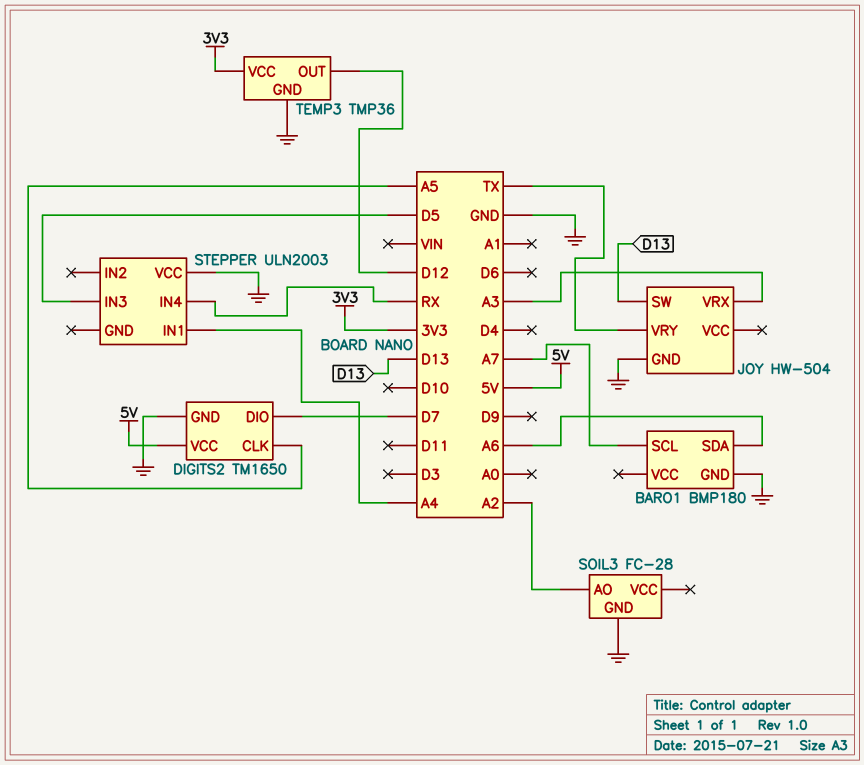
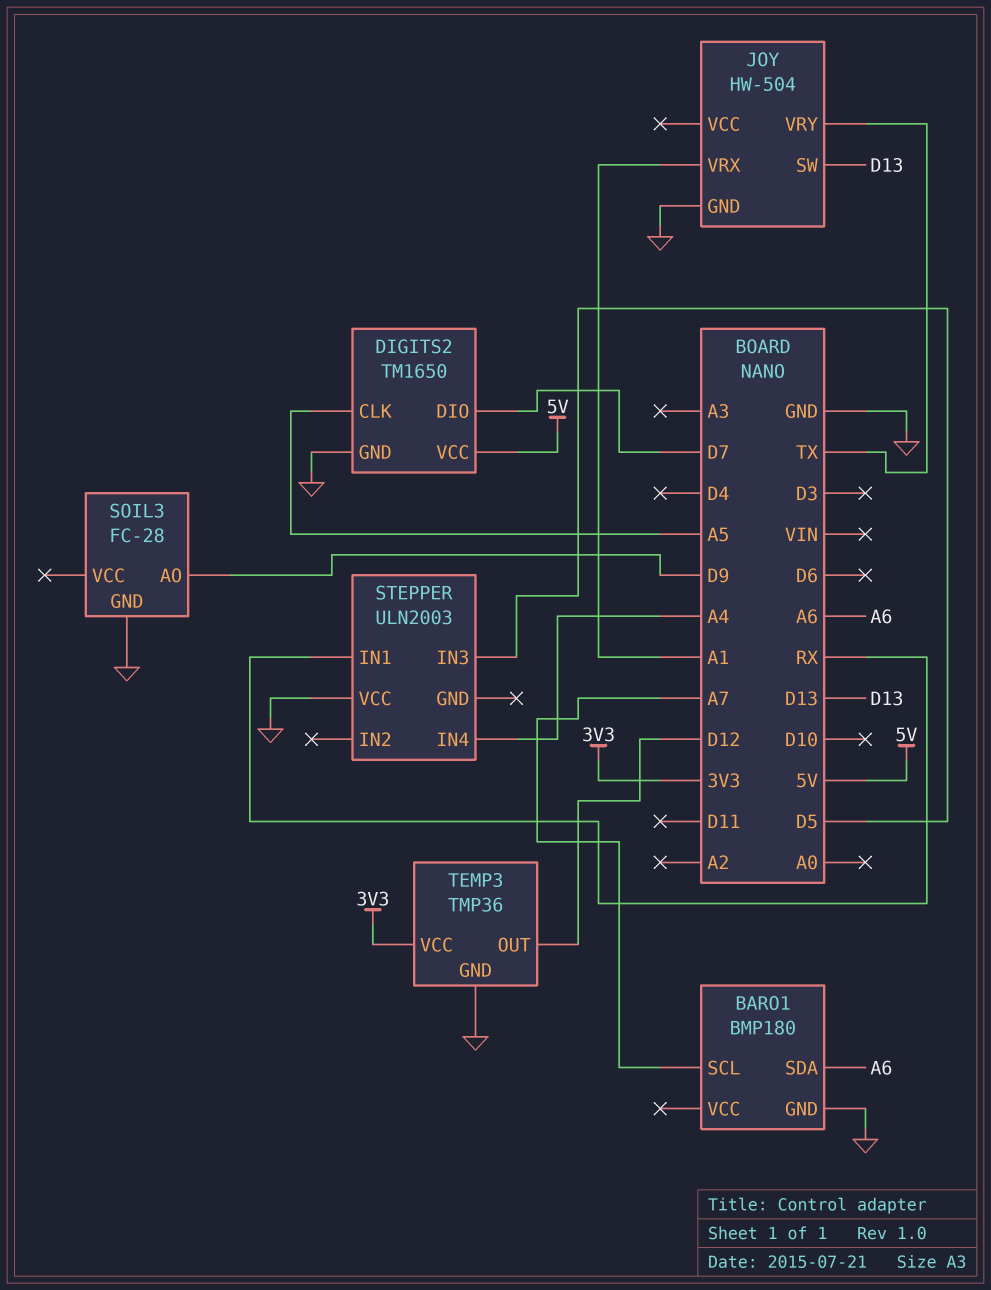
JOY pin VRX: A3 -> A1
SOIL3 pin AO: A2 -> D9
STEPPER pin IN1: A4 -> RX
STEPPER pin IN4: RX -> A4

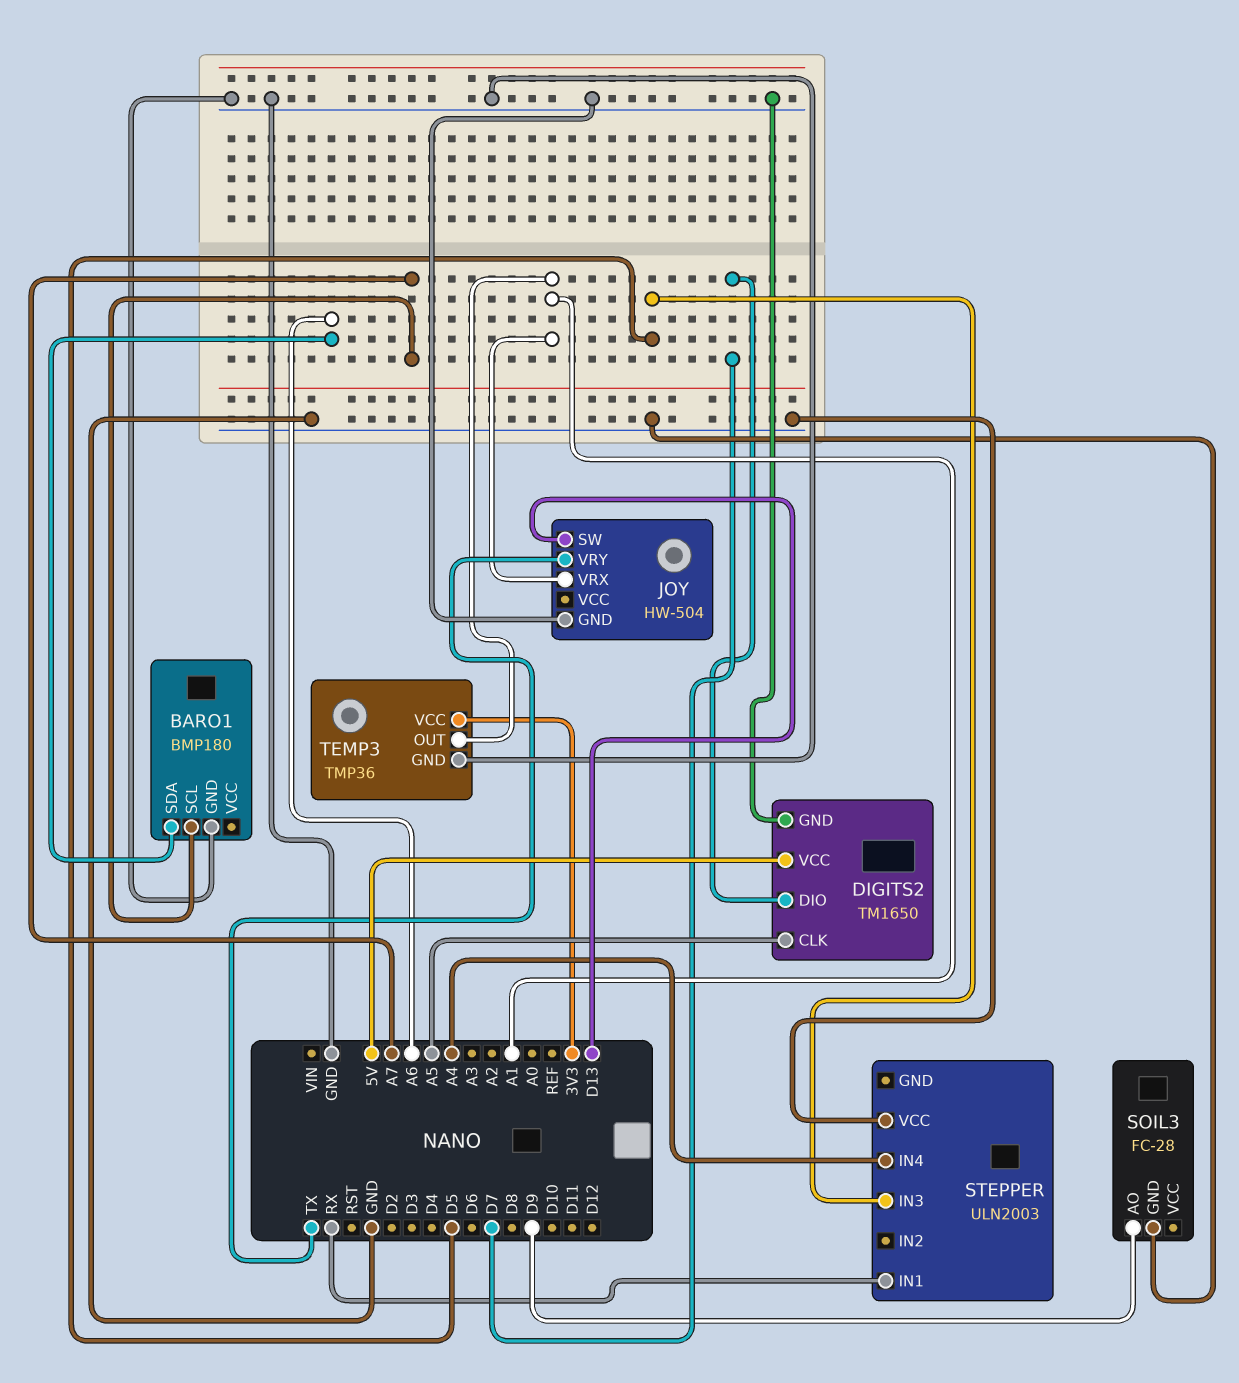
TEMP3 pin OUT: D12 -> A1

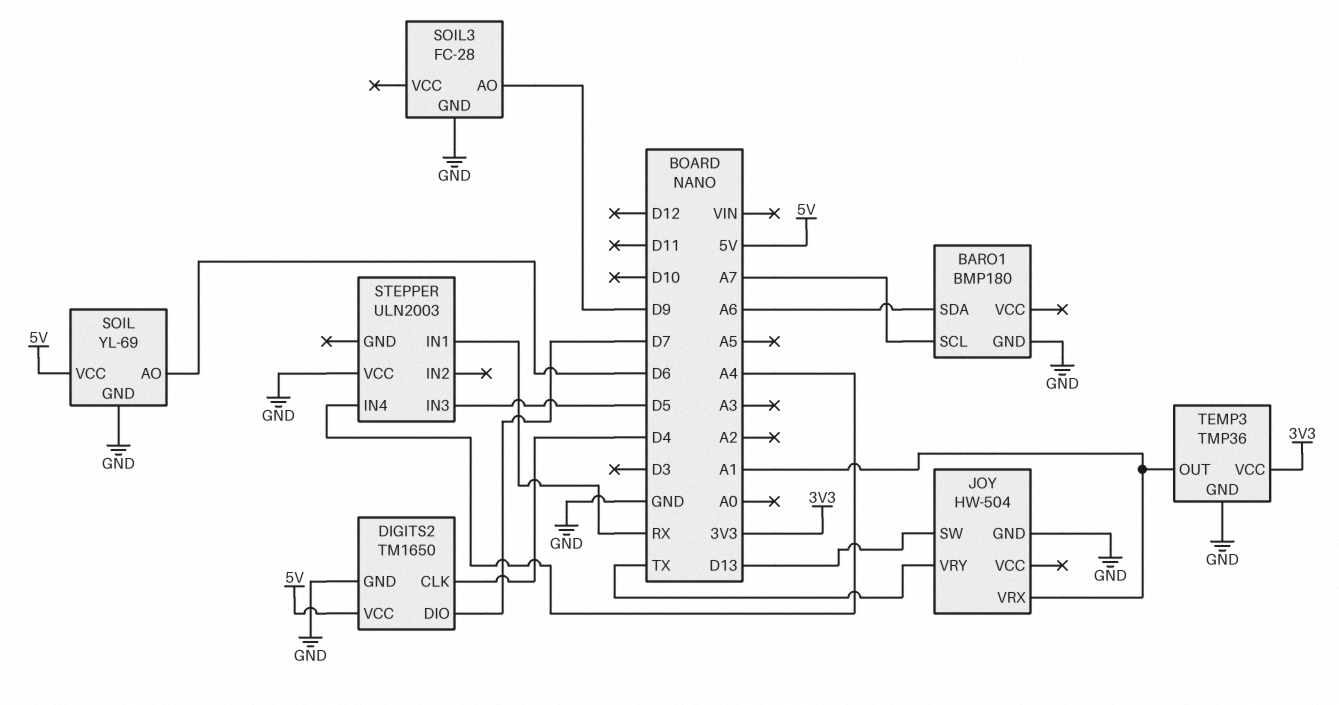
DIGITS2 pin CLK: A5 -> D4
SOIL: none -> YL-69
SOIL pin AO: none -> D6
SOIL pin GND: none -> GND
SOIL pin VCC: none -> 5V

